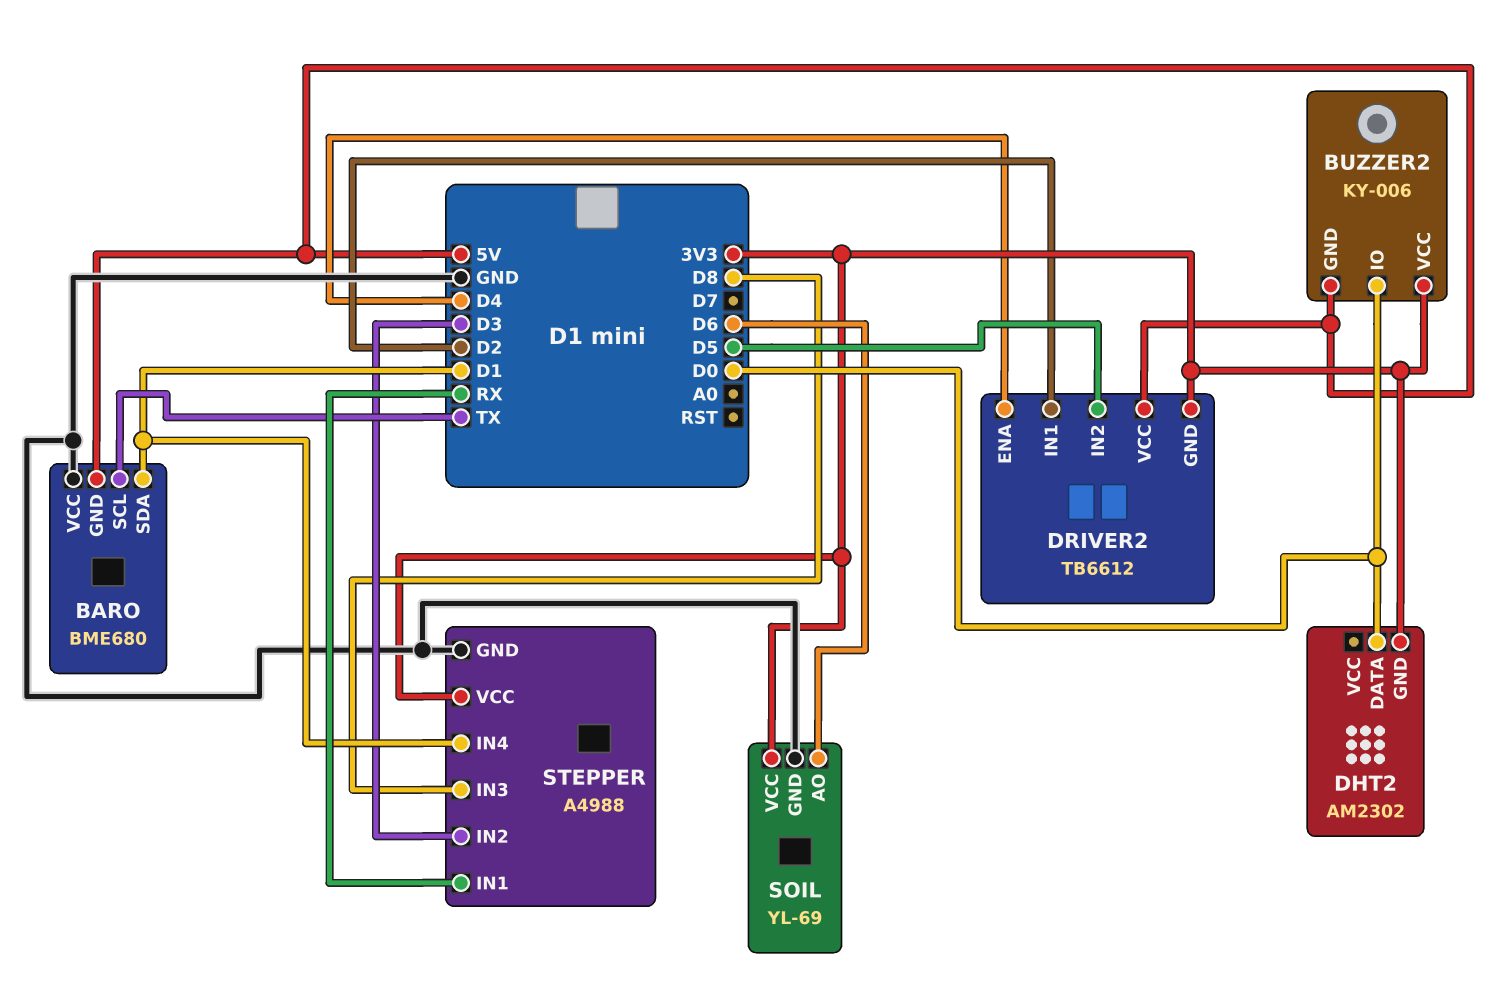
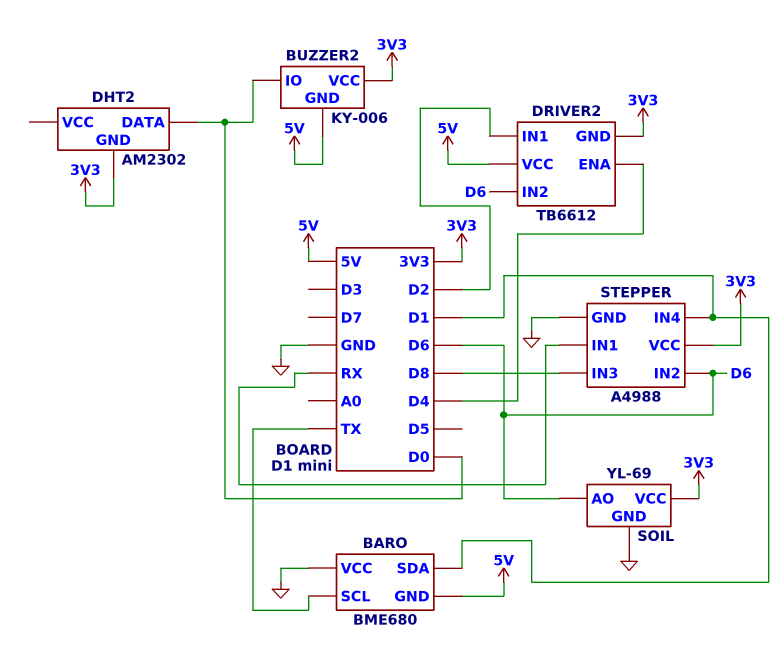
DRIVER2 pin IN2: D5 -> D6
STEPPER pin IN2: D3 -> D6

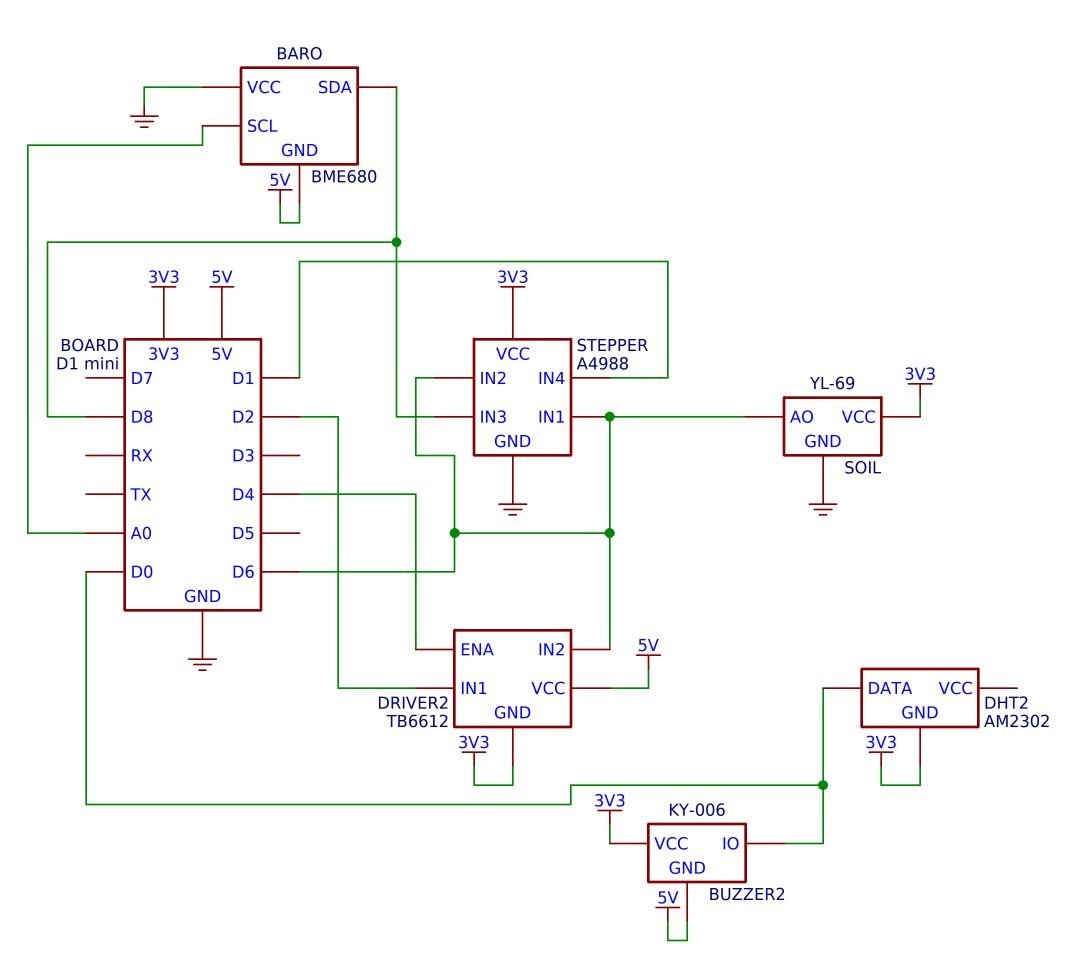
BARO pin SCL: TX -> A0
BARO pin SDA: D1 -> D8
STEPPER pin IN1: RX -> D6

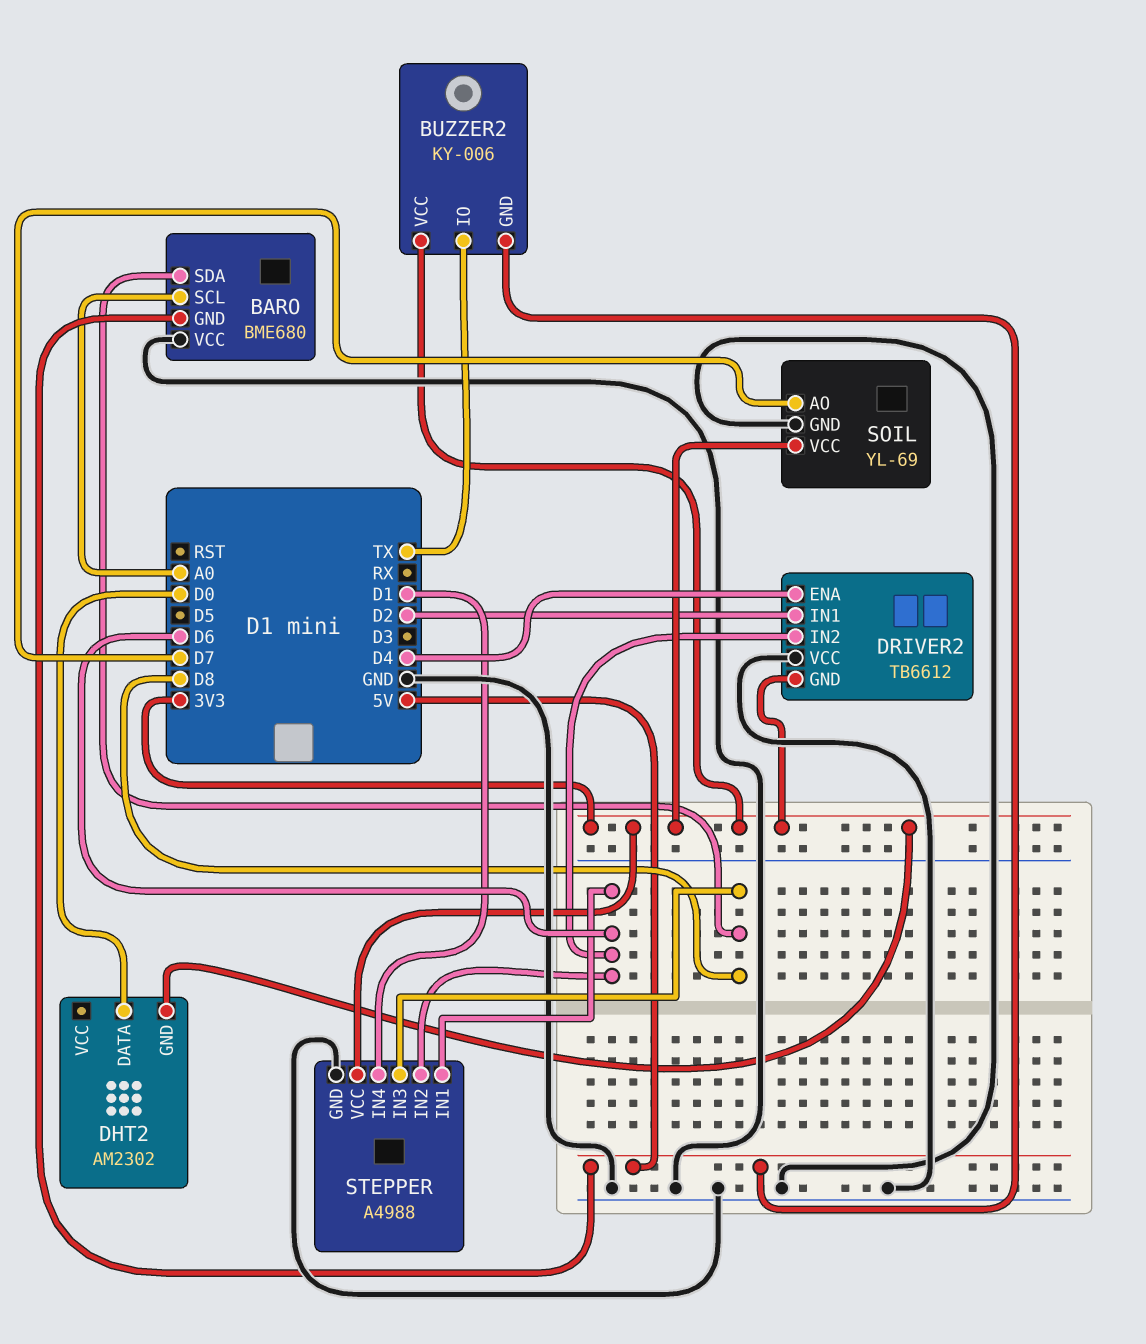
BUZZER2 pin IO: D0 -> TX
DRIVER2 pin VCC: 5V -> GND
SOIL pin AO: D6 -> D7

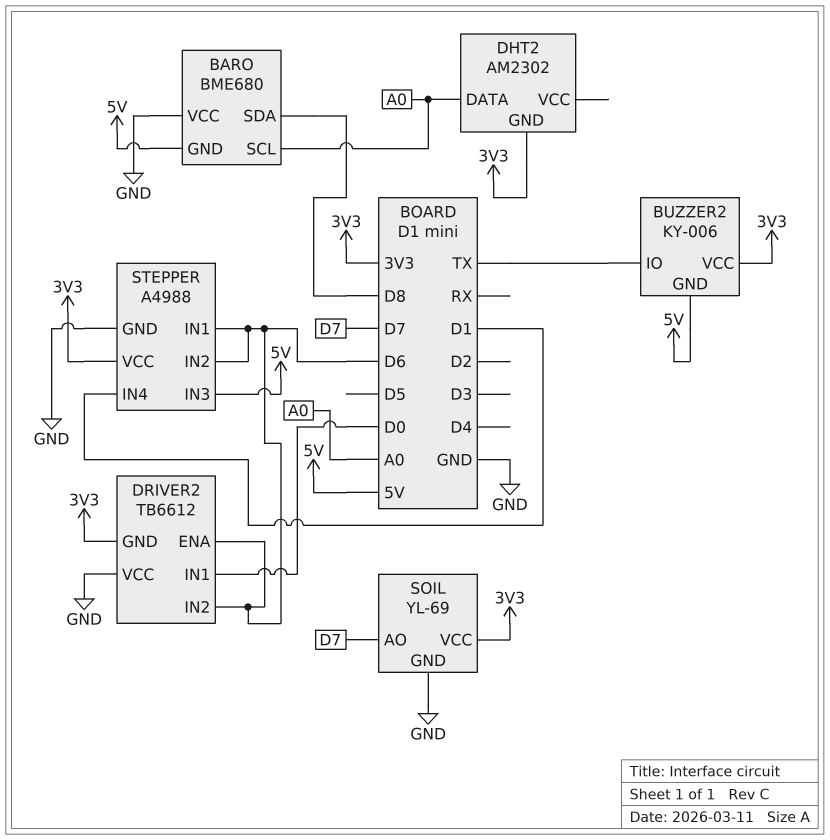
DHT2 pin DATA: D0 -> A0
DRIVER2 pin ENA: D4 -> D6
DRIVER2 pin IN1: D2 -> D0
STEPPER pin IN3: D8 -> 5V

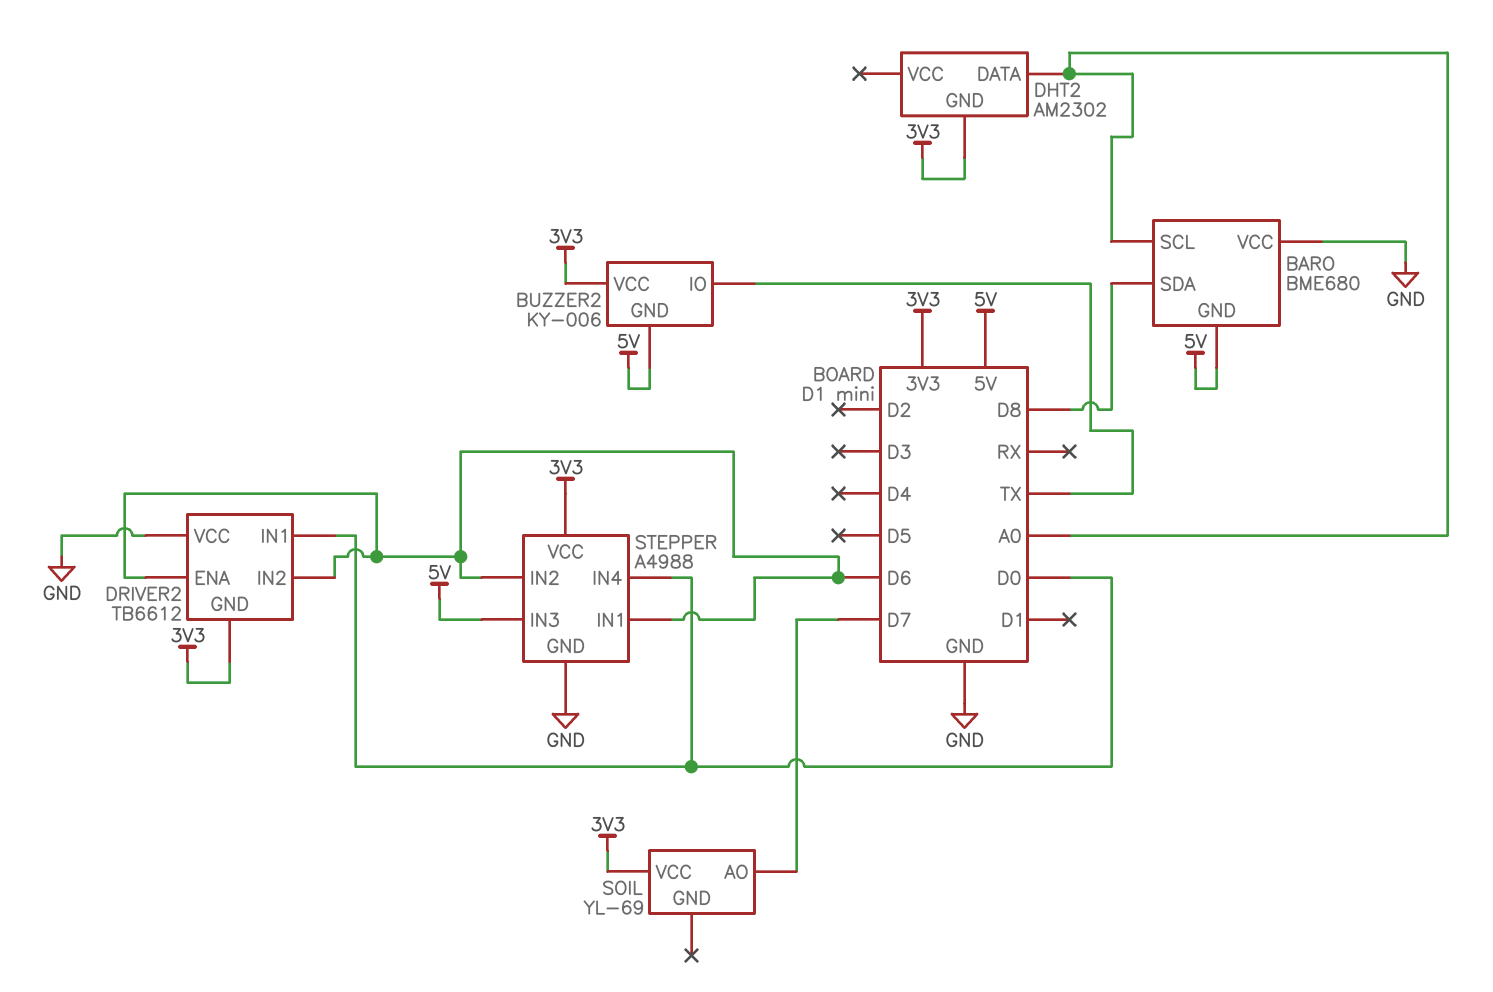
SOIL pin GND: GND -> none
STEPPER pin IN4: D1 -> D0

